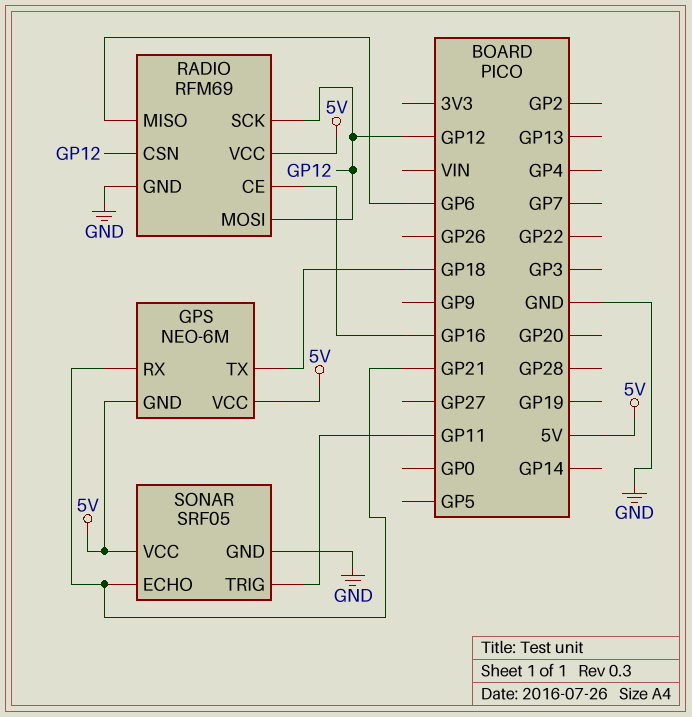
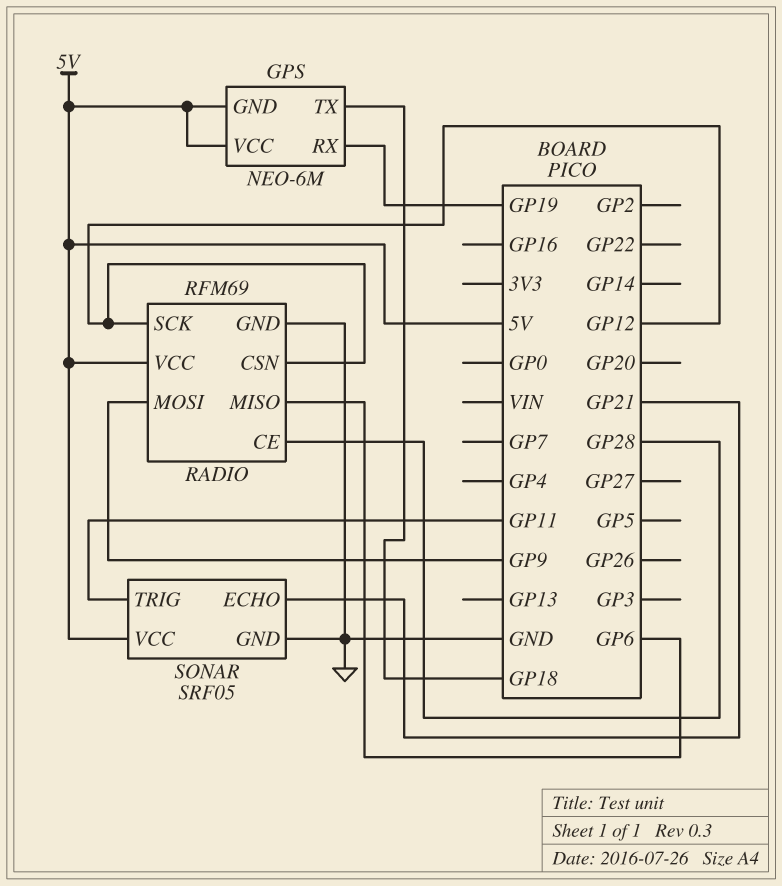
GPS pin RX: GP21 -> GP19
RADIO pin CE: GP16 -> GP28
RADIO pin MOSI: GP12 -> GP9

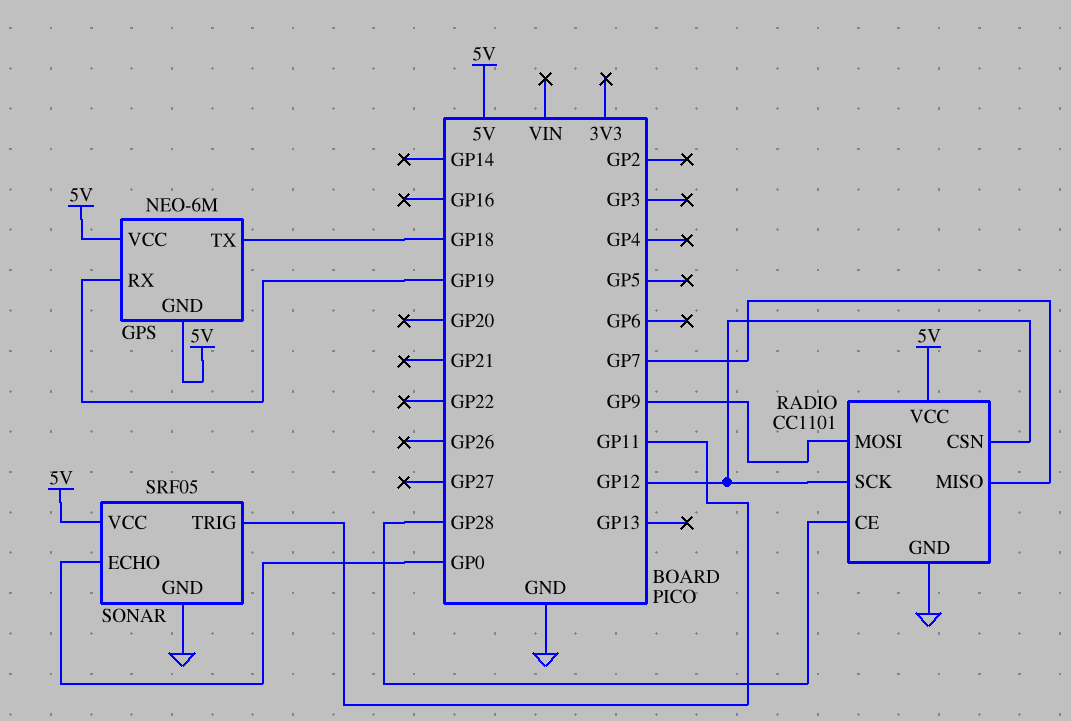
RADIO: RFM69 -> CC1101
RADIO pin MISO: GP6 -> GP7
SONAR pin ECHO: GP21 -> GP0

